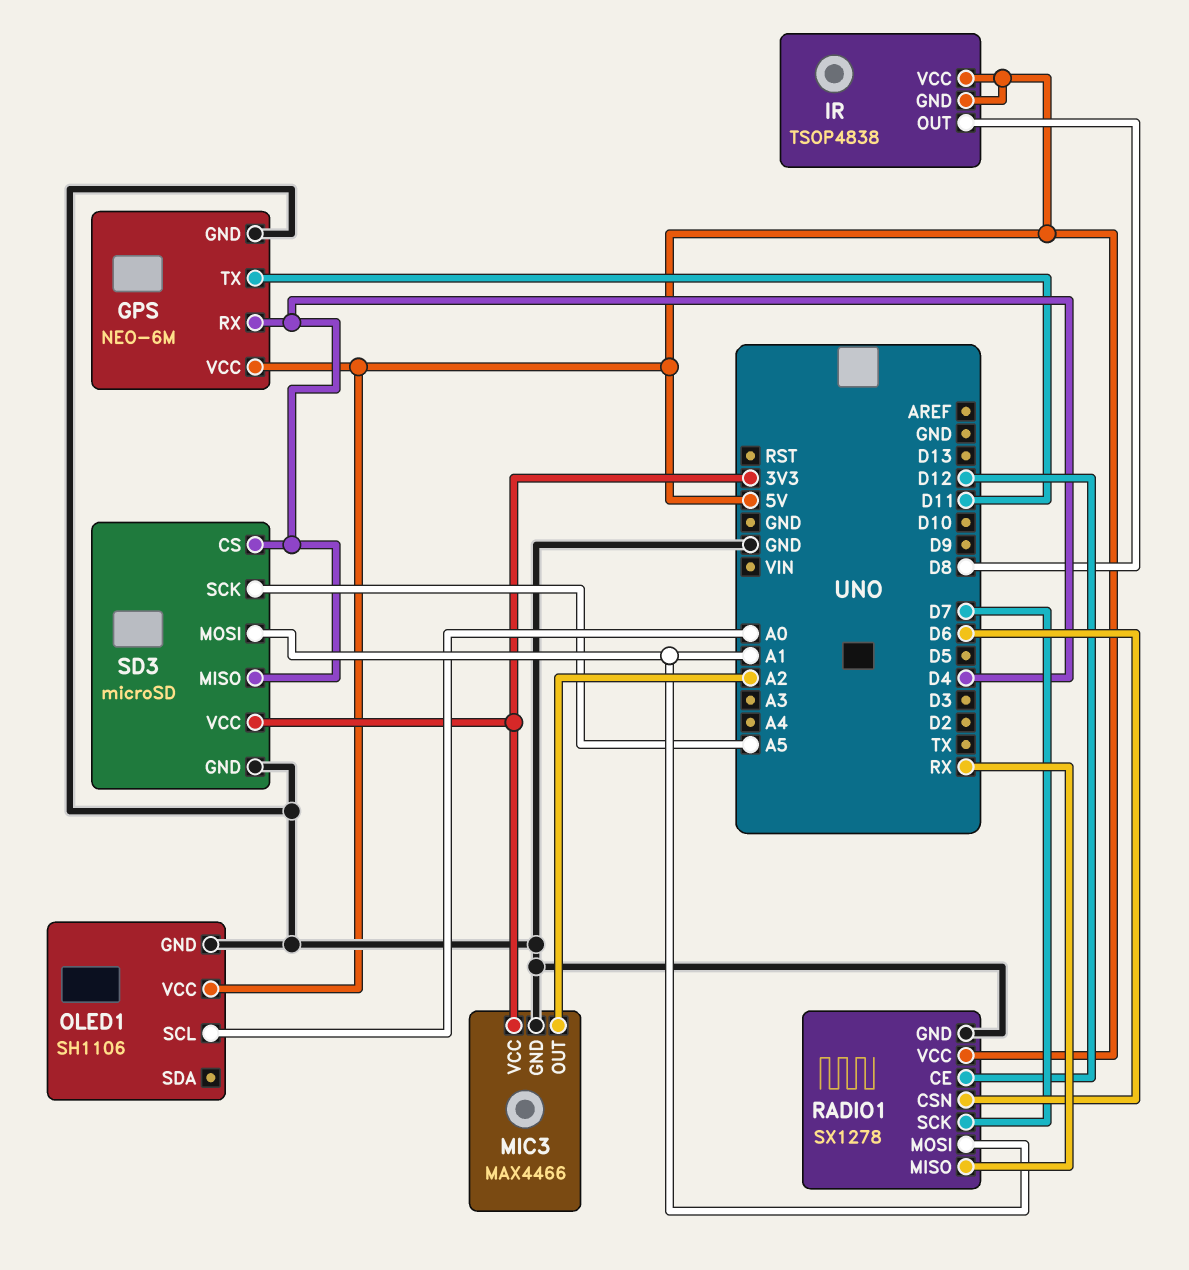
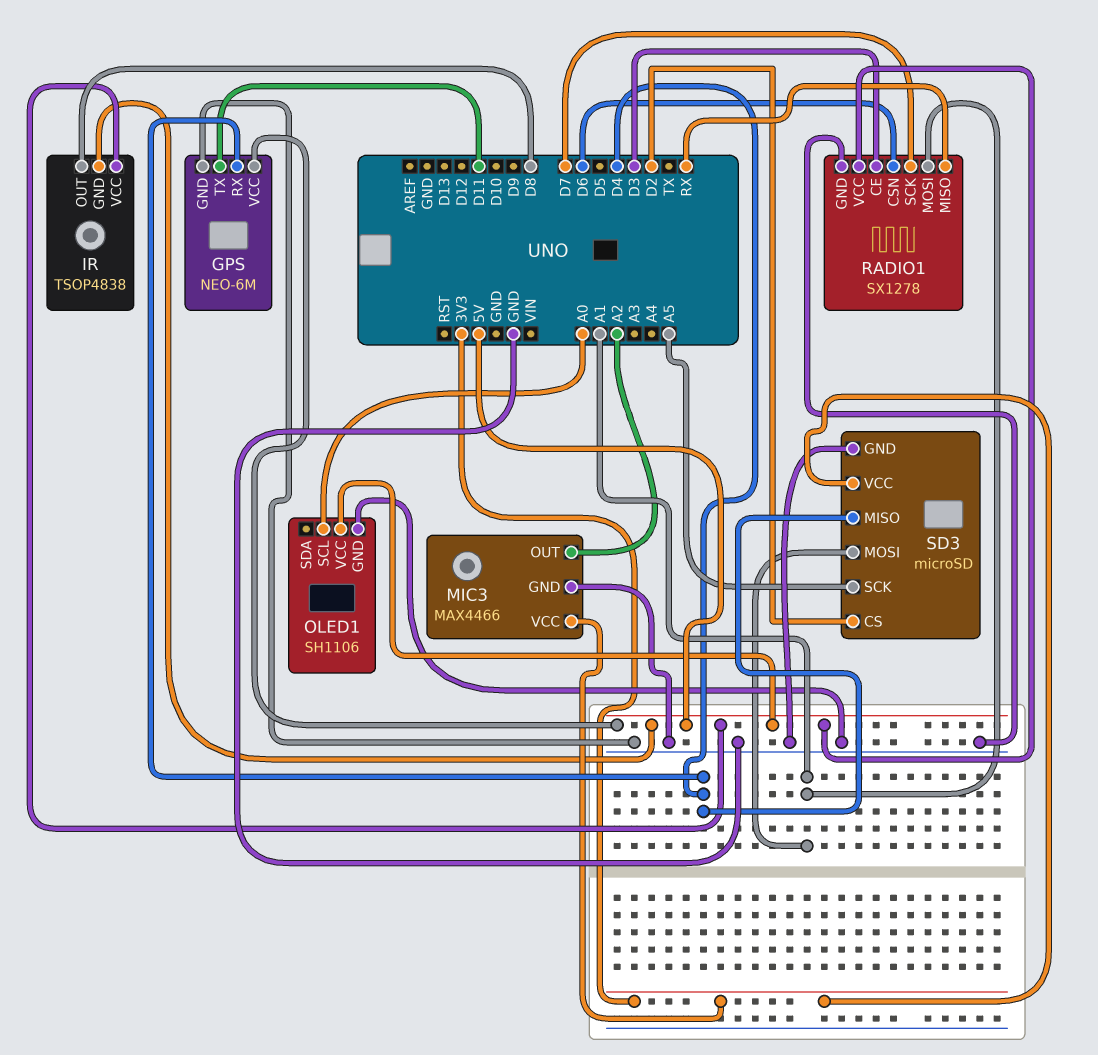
RADIO1 pin CE: D12 -> D3
SD3 pin CS: D4 -> D2

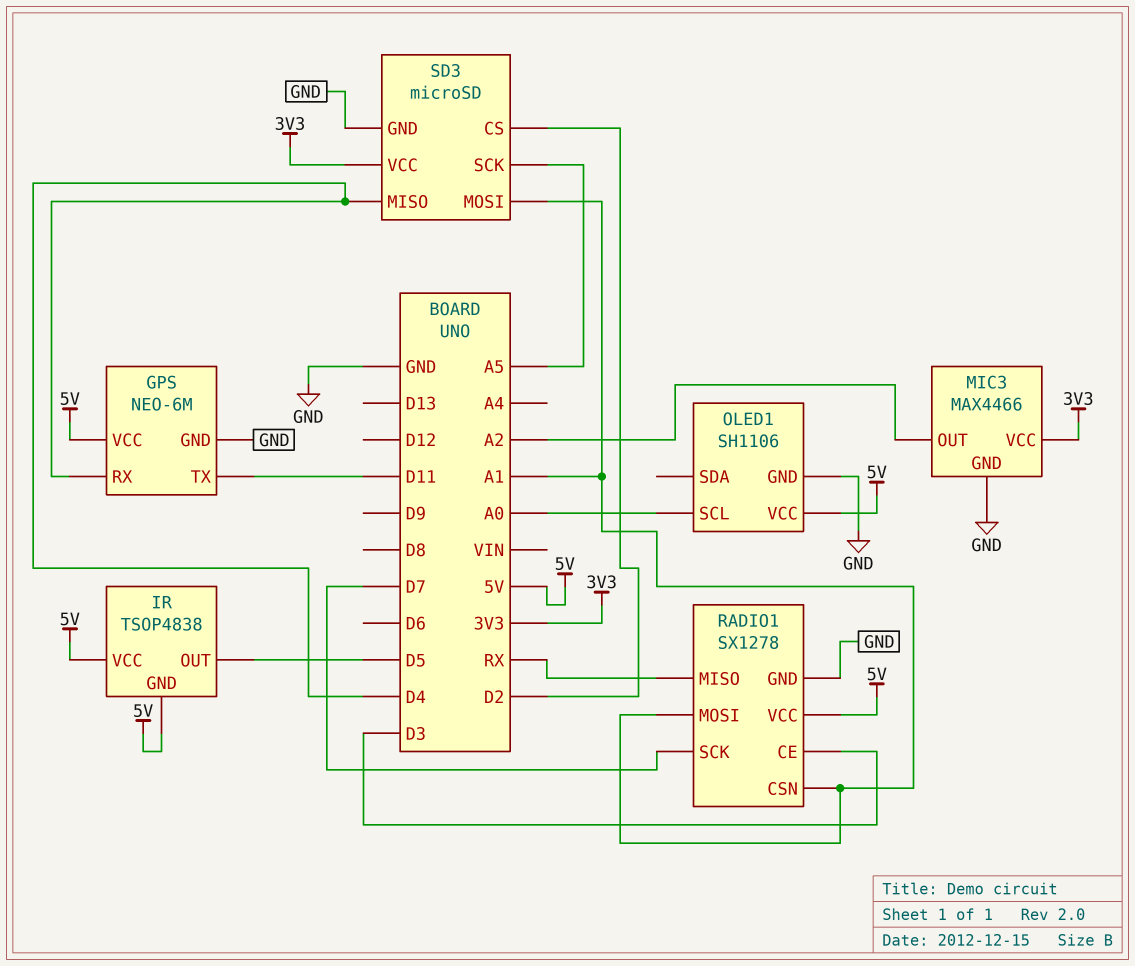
IR pin OUT: D8 -> D5
RADIO1 pin CSN: D6 -> A1

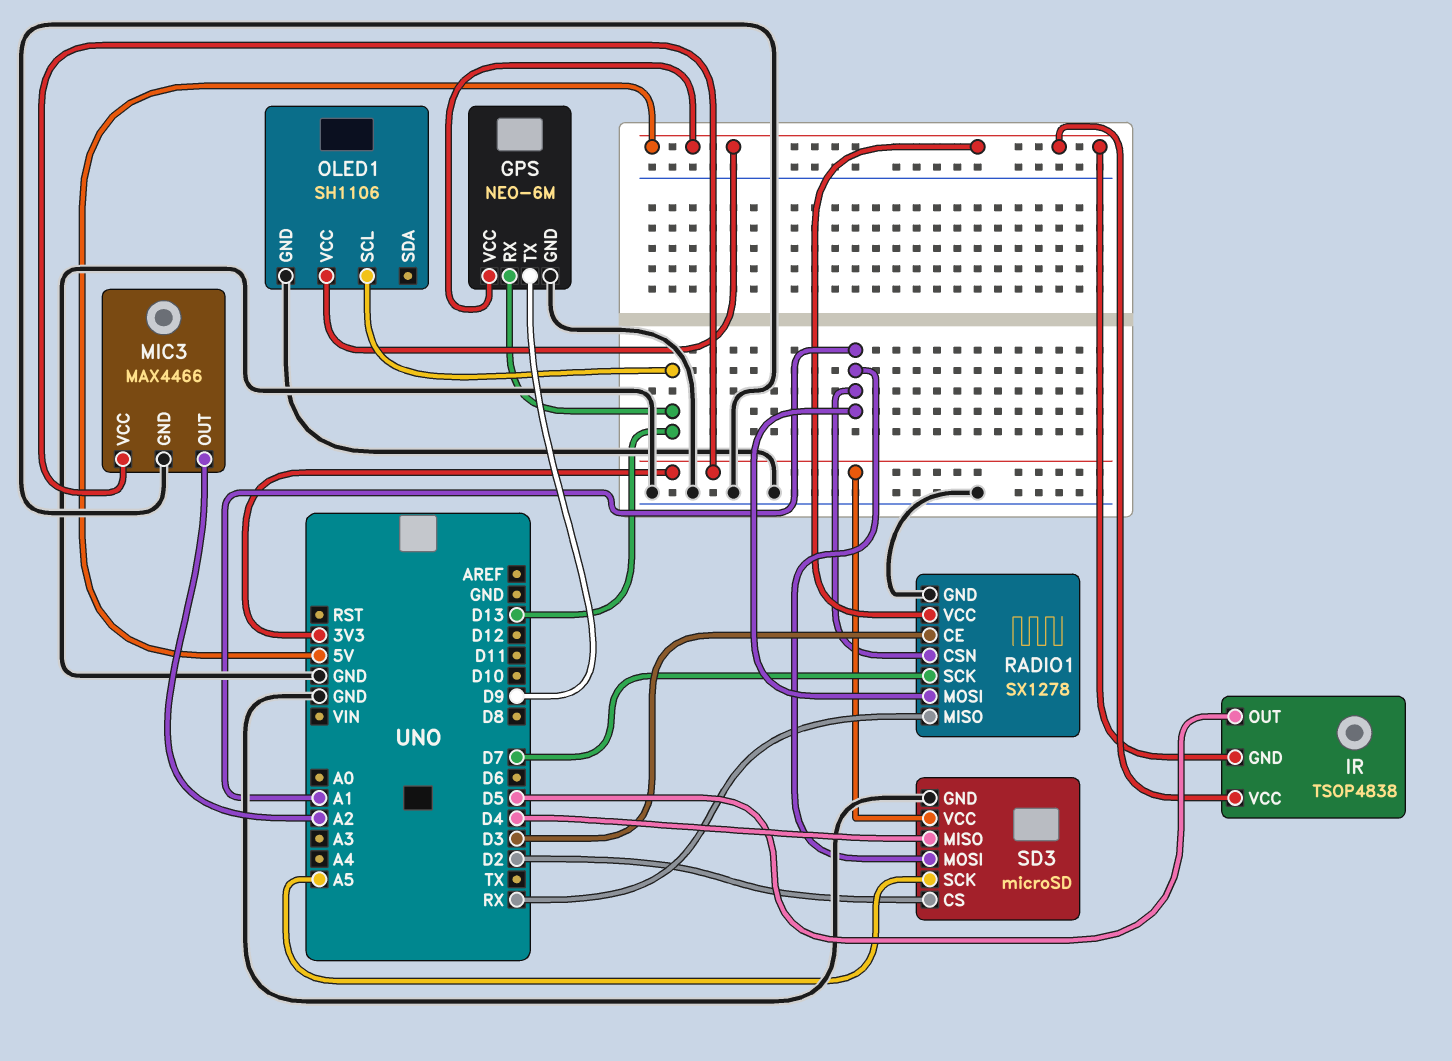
GPS pin RX: D4 -> D13
GPS pin TX: D11 -> D9
OLED1 pin SCL: A0 -> D13

